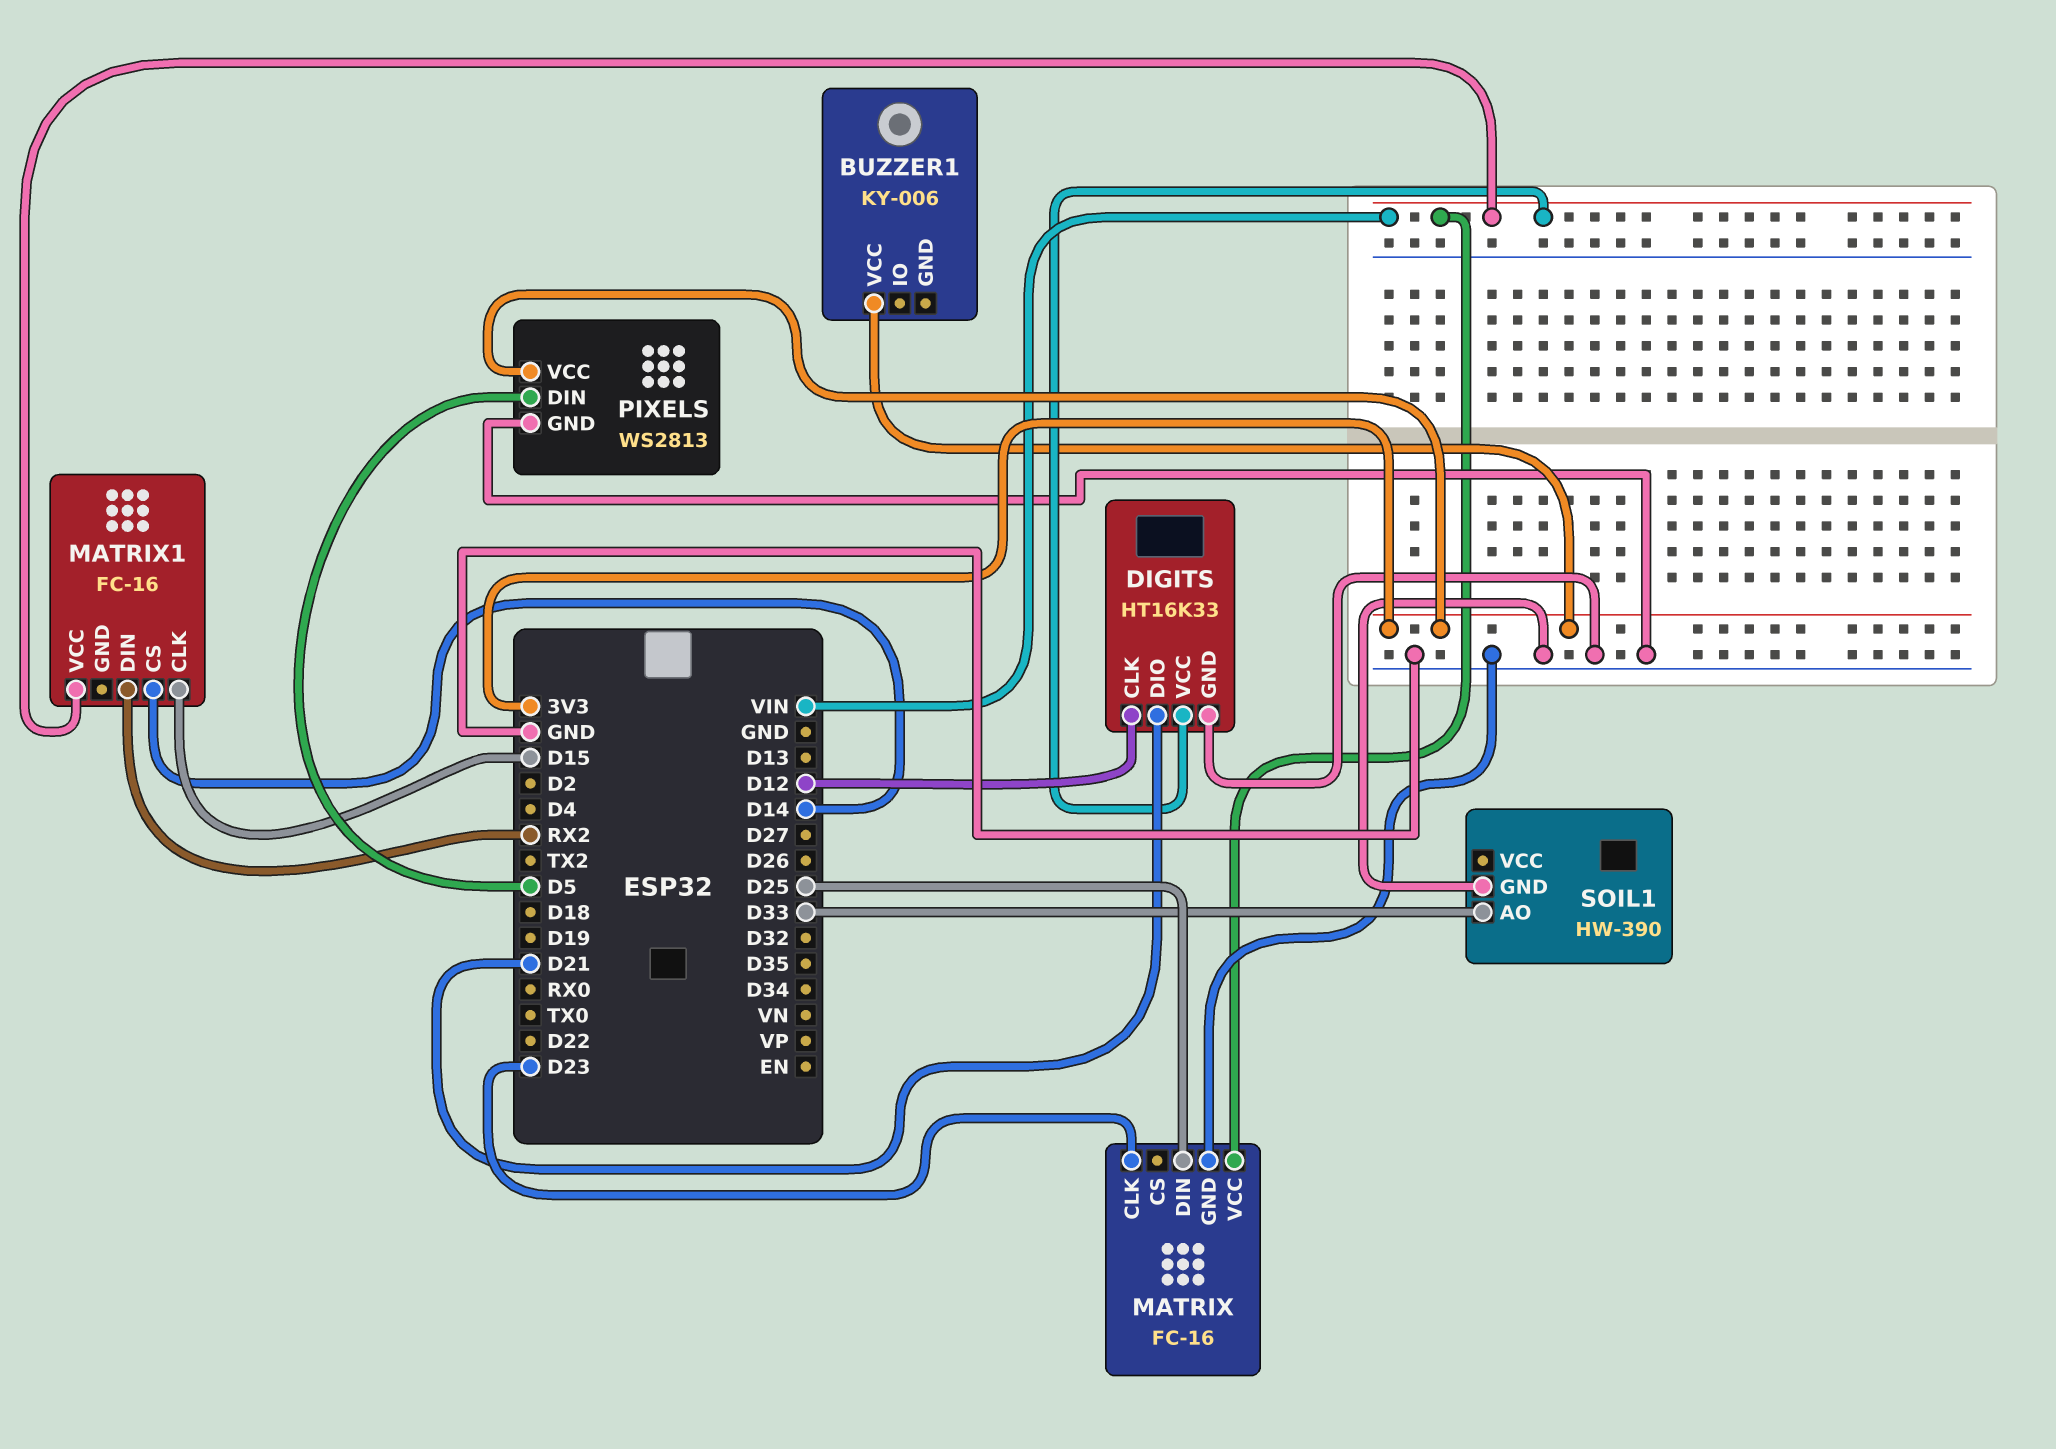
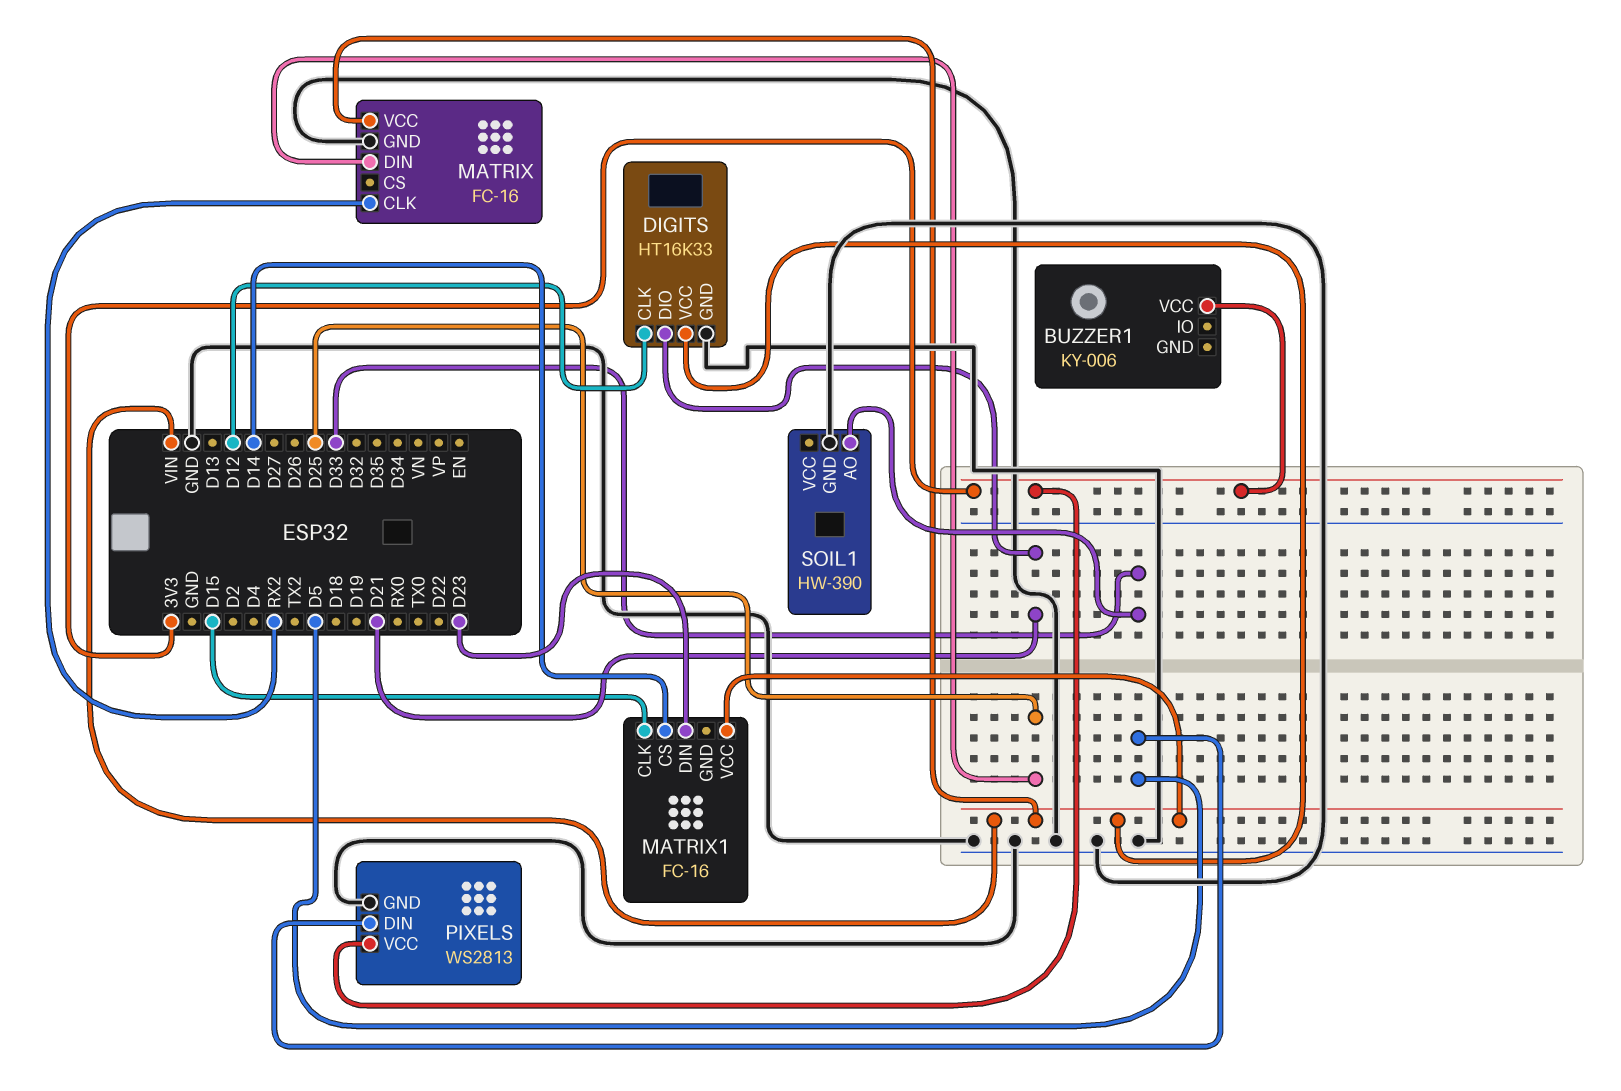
MATRIX pin CLK: D23 -> RX2
MATRIX1 pin DIN: RX2 -> D23

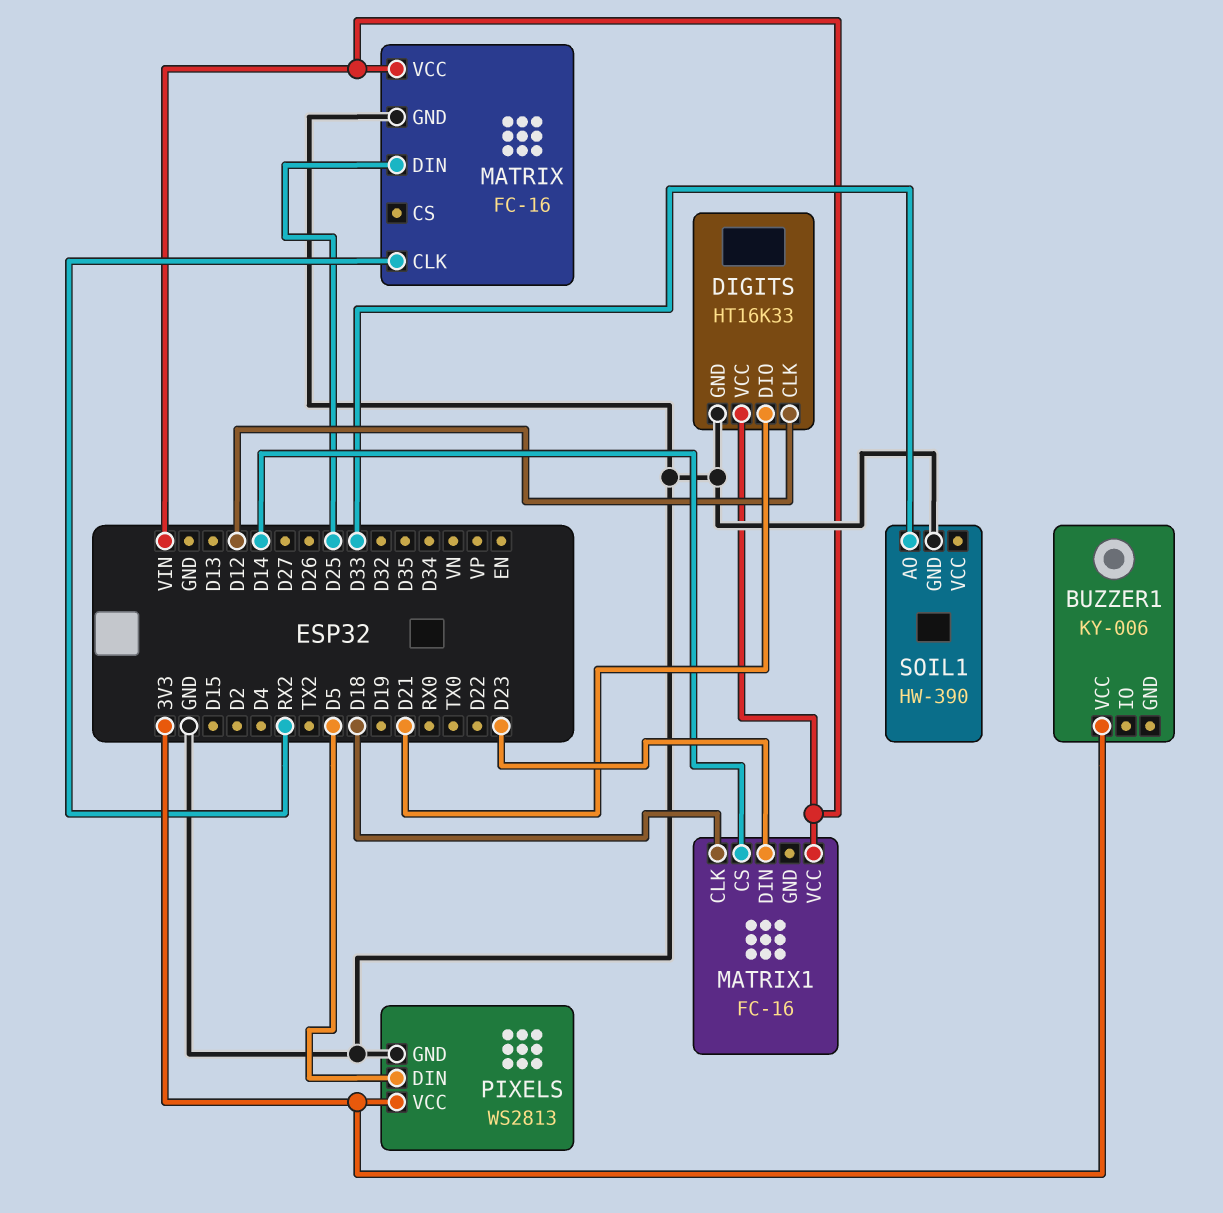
MATRIX1 pin CLK: D15 -> D18

